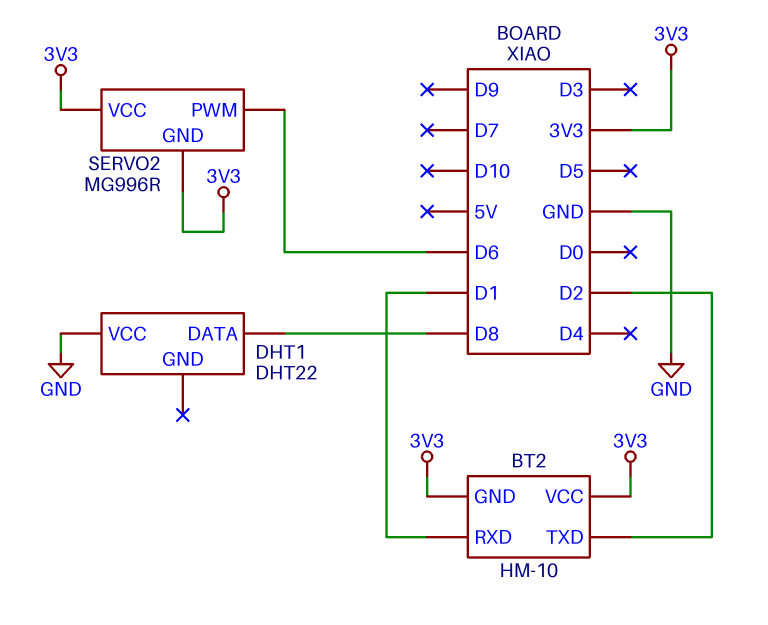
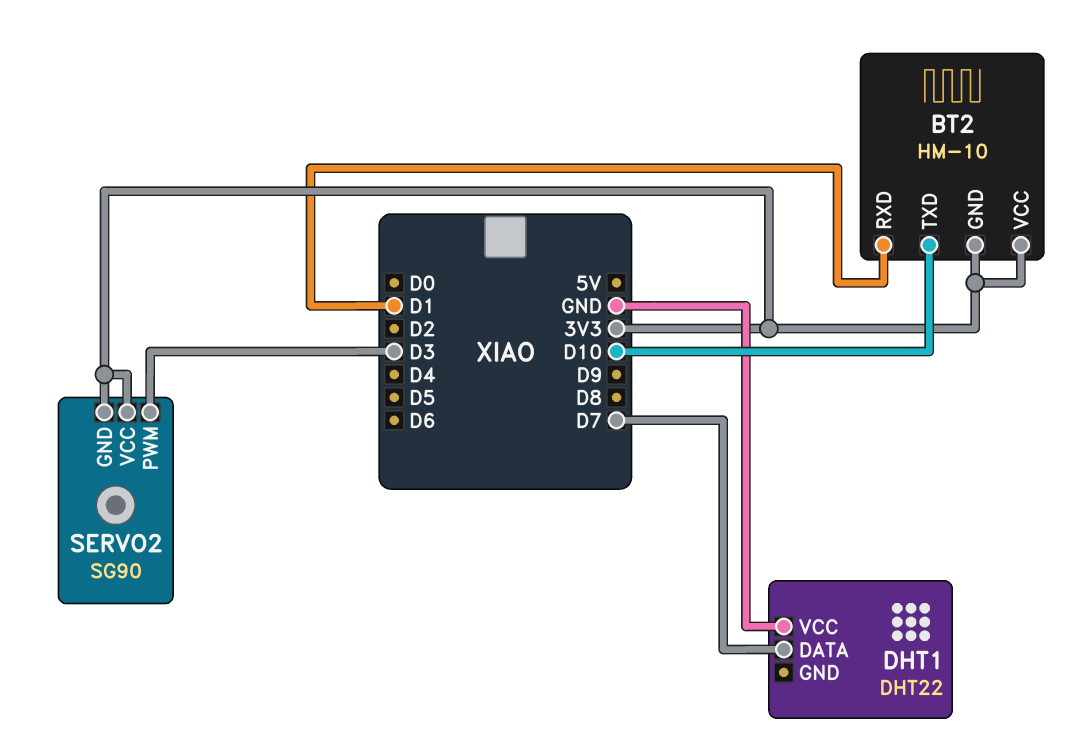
BT2 pin TXD: D2 -> D10
DHT1 pin DATA: D8 -> D7
SERVO2: MG996R -> SG90
SERVO2 pin PWM: D6 -> D3

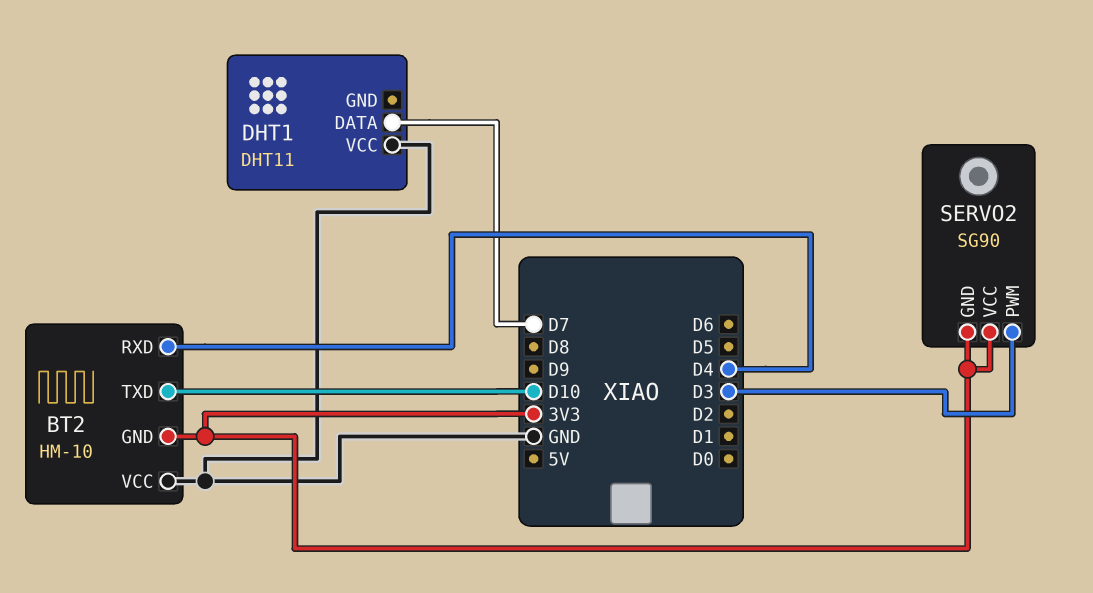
BT2 pin RXD: D1 -> D4
BT2 pin VCC: 3V3 -> GND
DHT1: DHT22 -> DHT11

